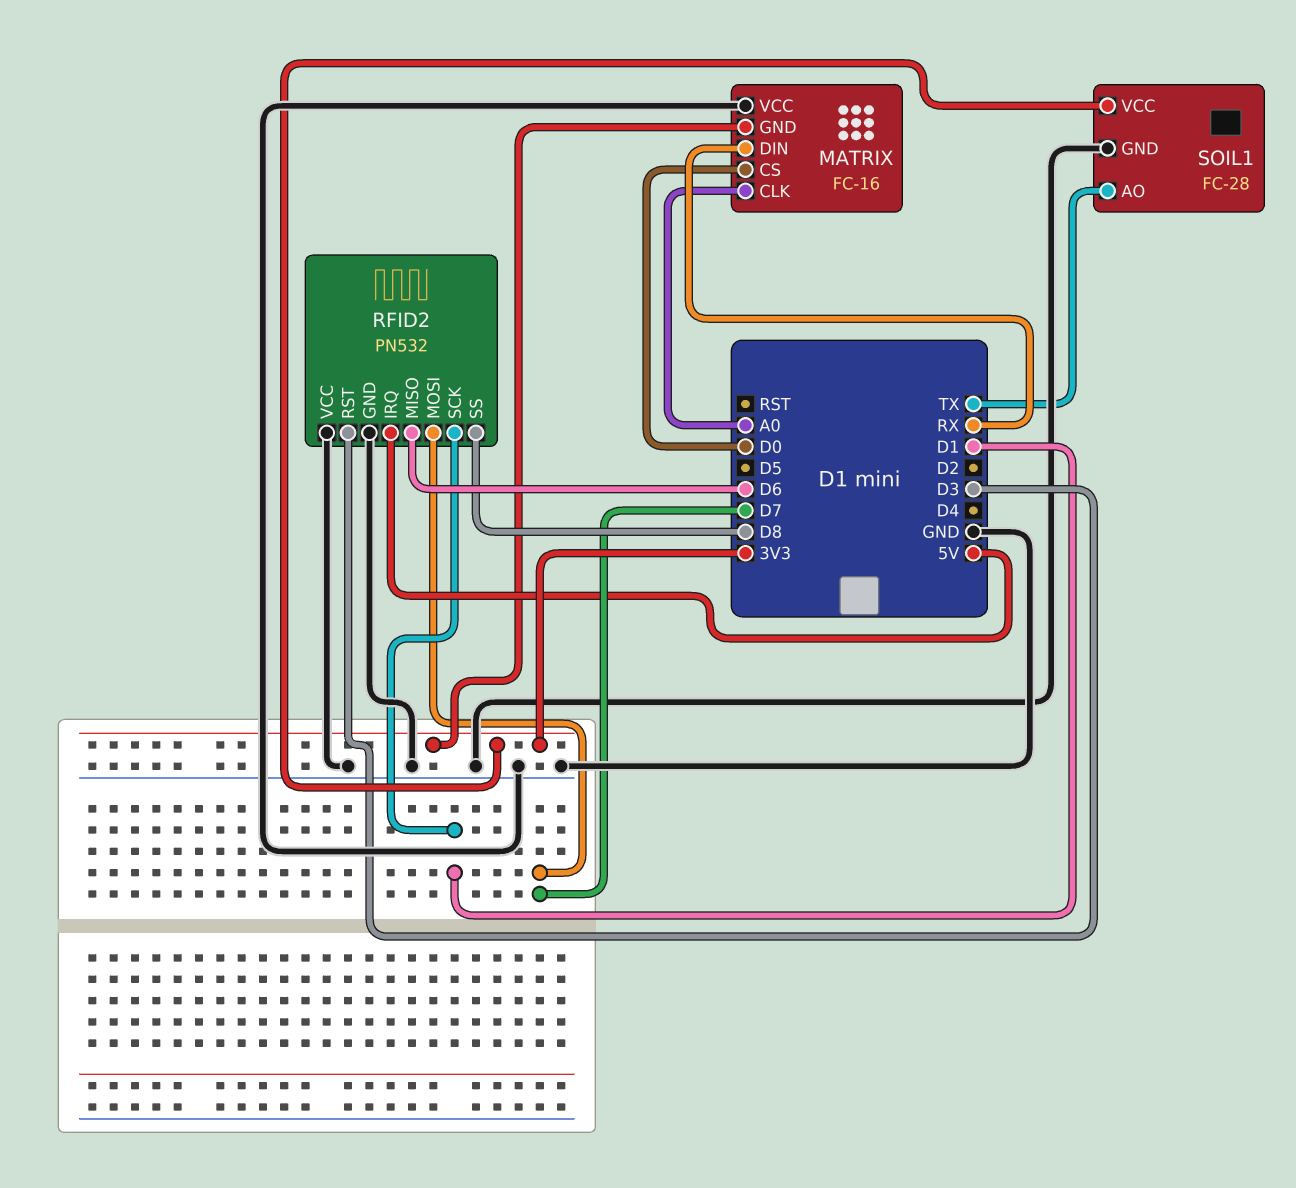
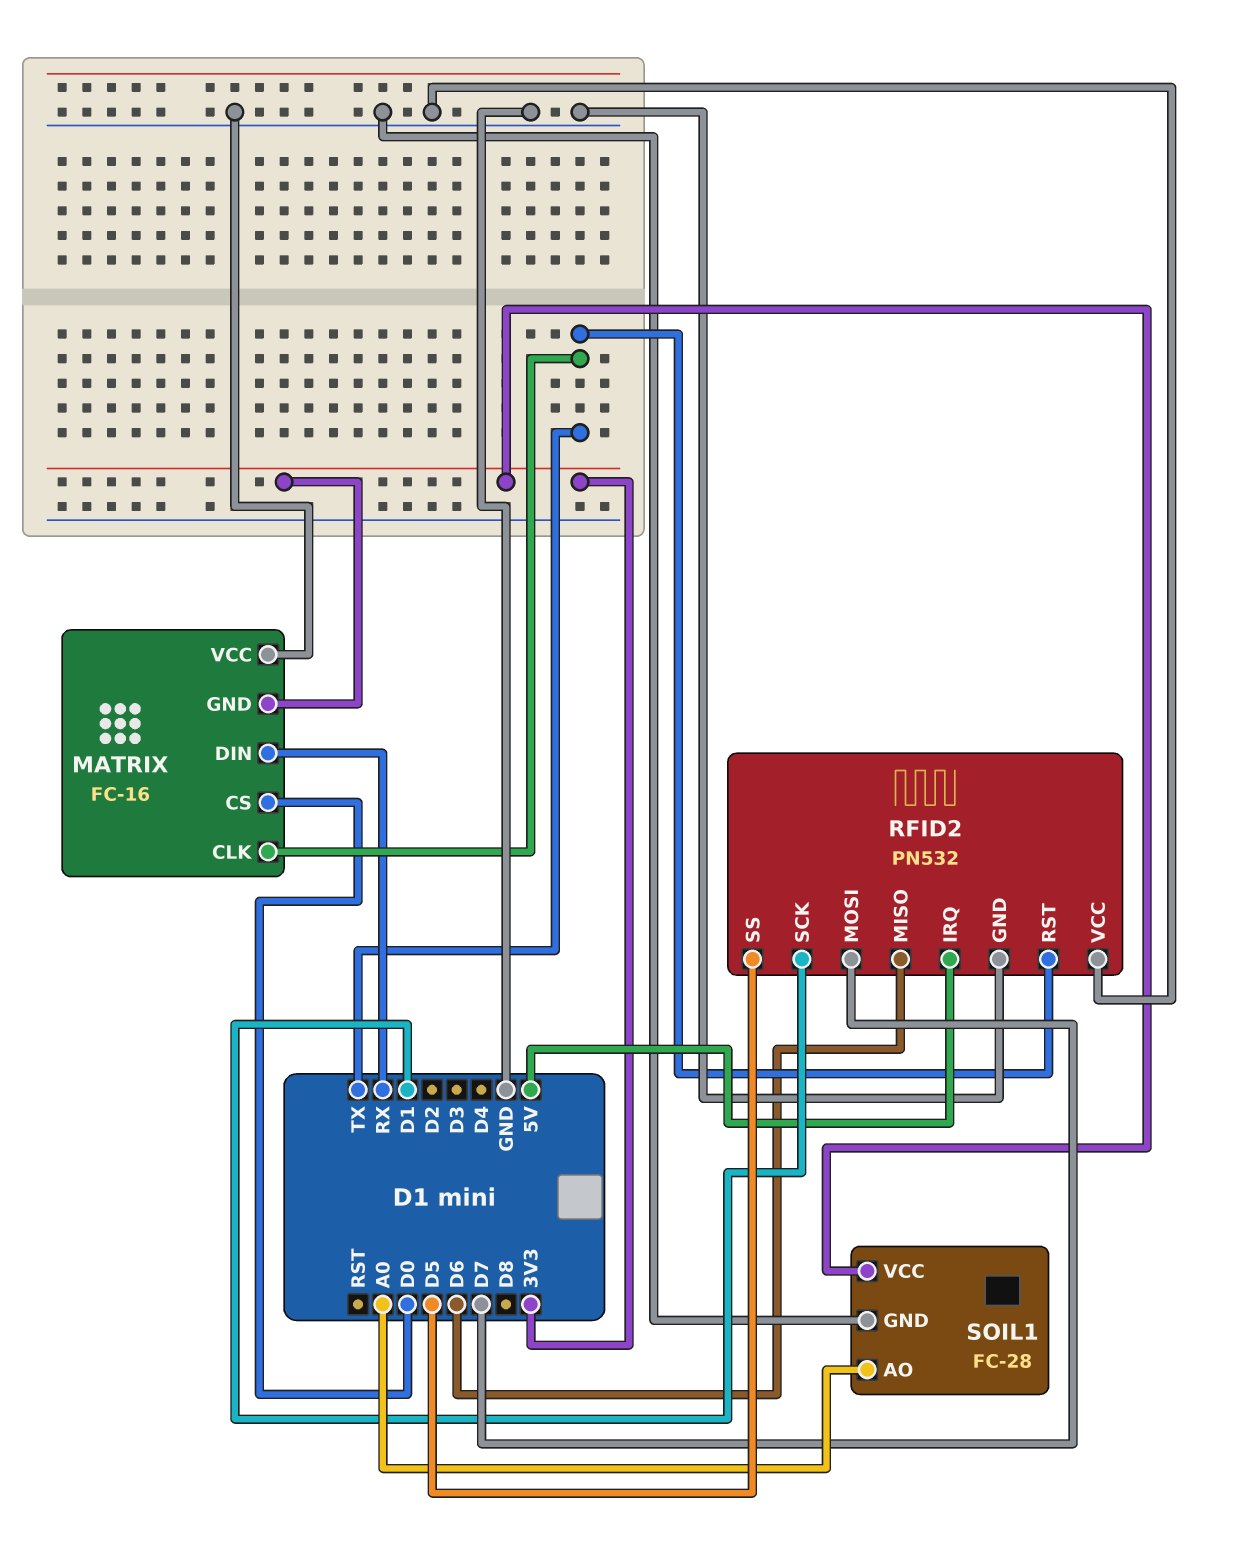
MATRIX pin CLK: A0 -> TX
RFID2 pin RST: D3 -> TX
RFID2 pin SS: D8 -> D5
SOIL1 pin AO: TX -> A0

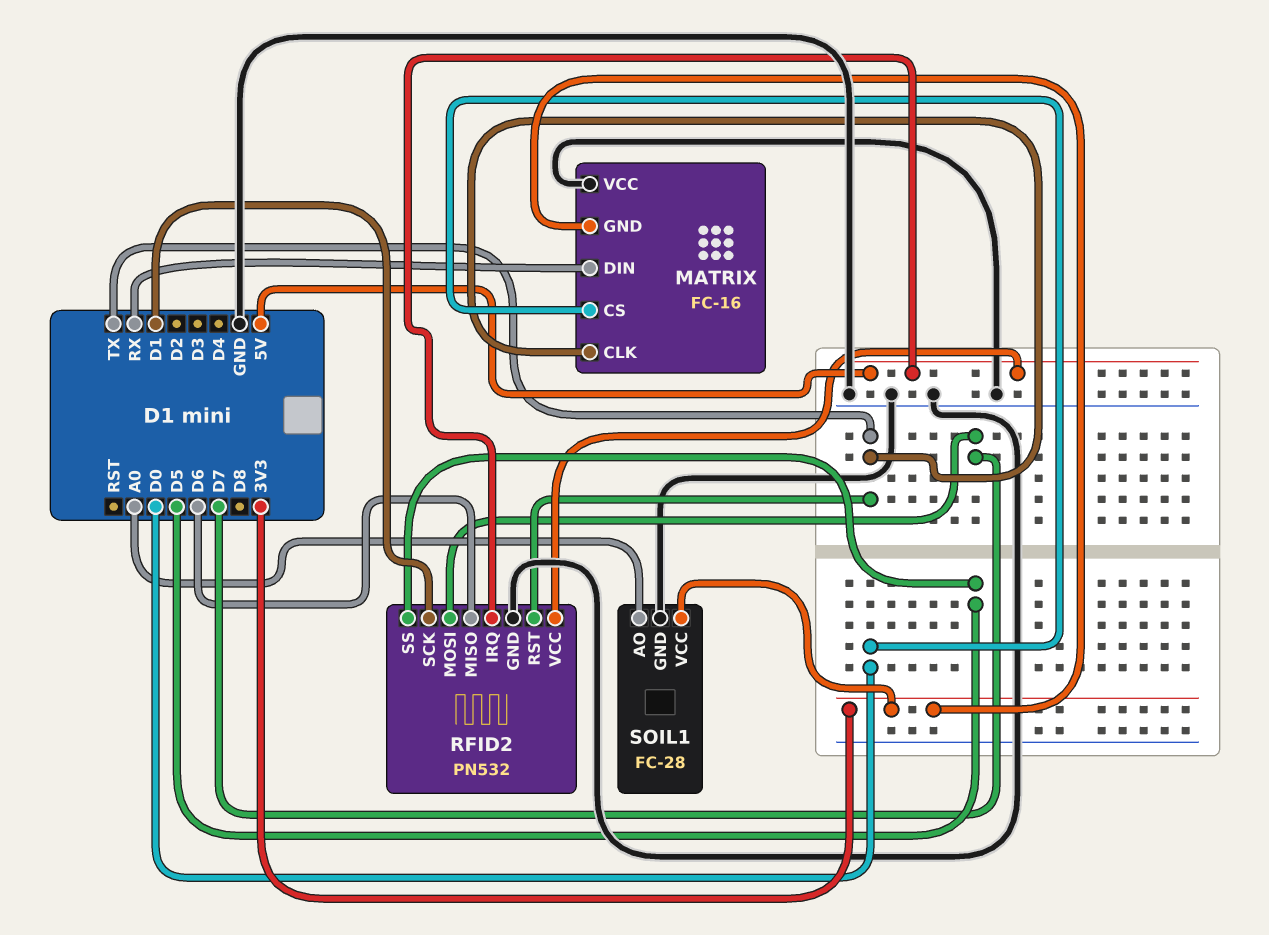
RFID2 pin VCC: GND -> 5V

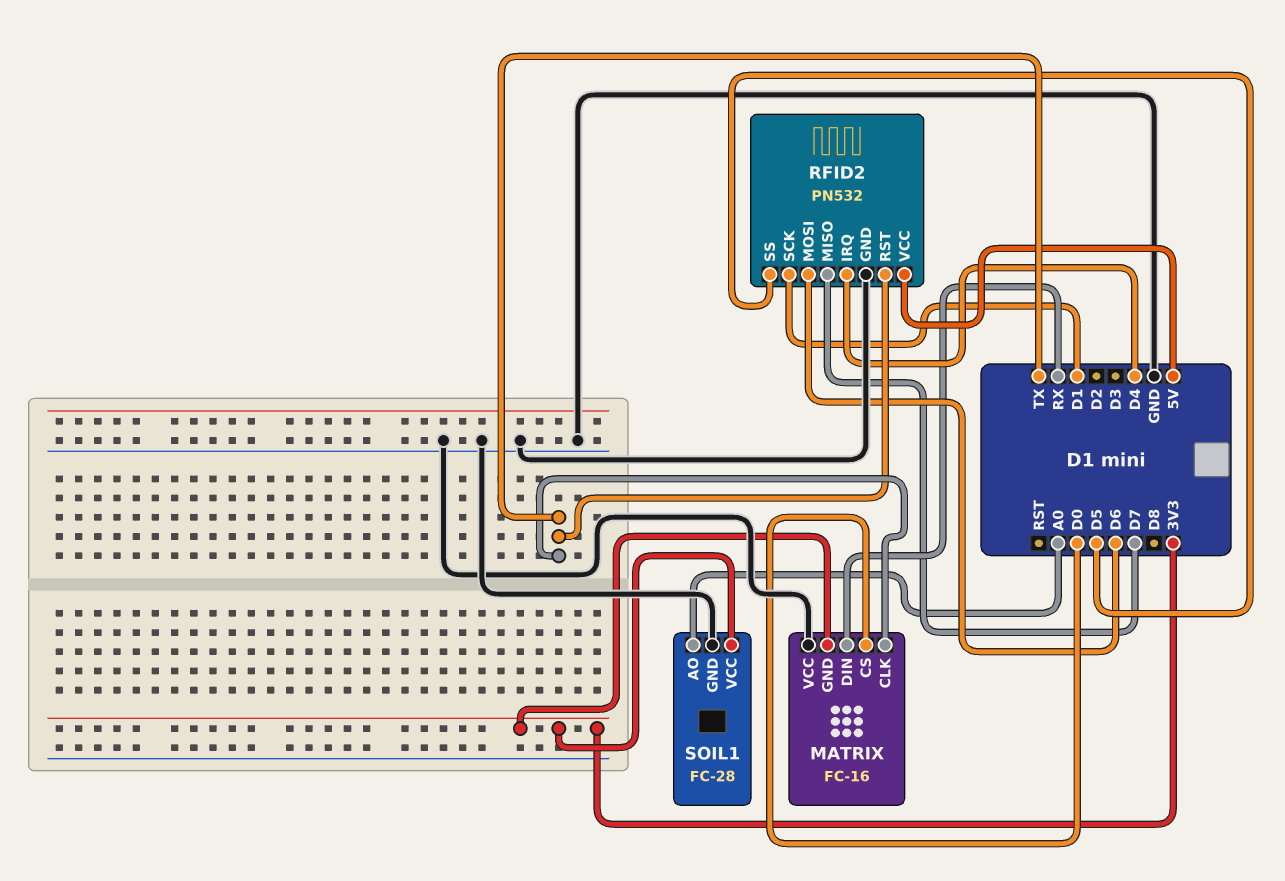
RFID2 pin IRQ: 5V -> D4
RFID2 pin MISO: D6 -> D7
RFID2 pin MOSI: D7 -> D6

